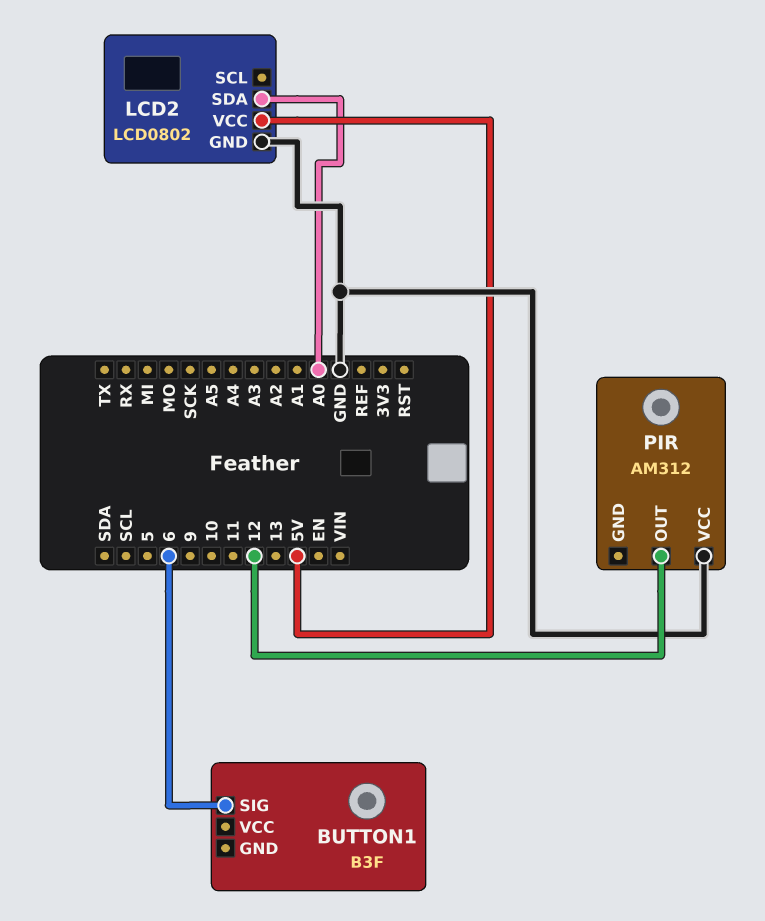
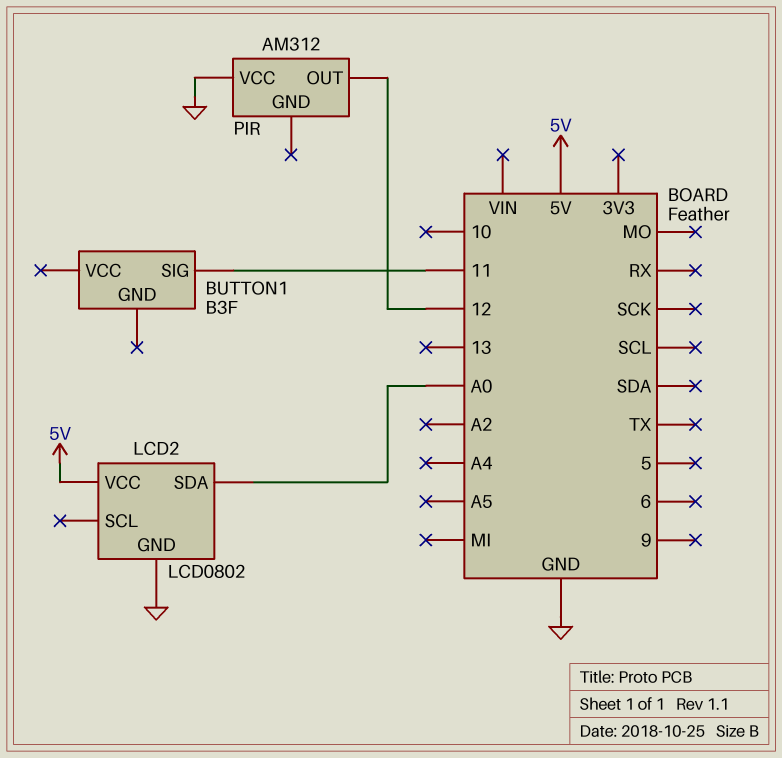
BUTTON1 pin SIG: 6 -> 11

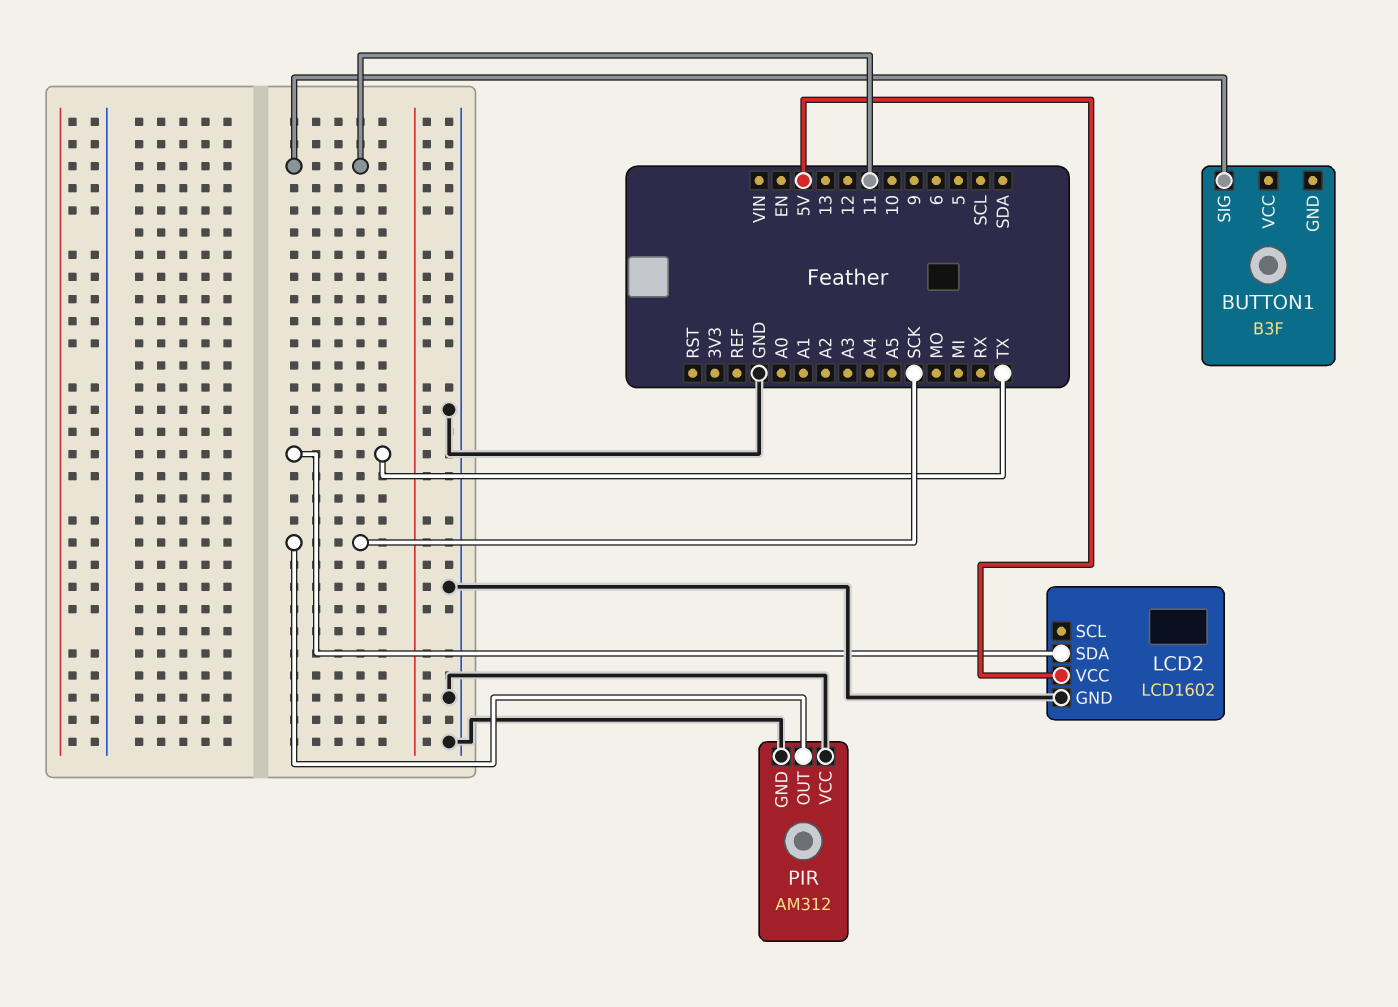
LCD2: LCD0802 -> LCD1602
LCD2 pin SDA: A0 -> TX
PIR pin GND: none -> GND
PIR pin OUT: 12 -> SCK

